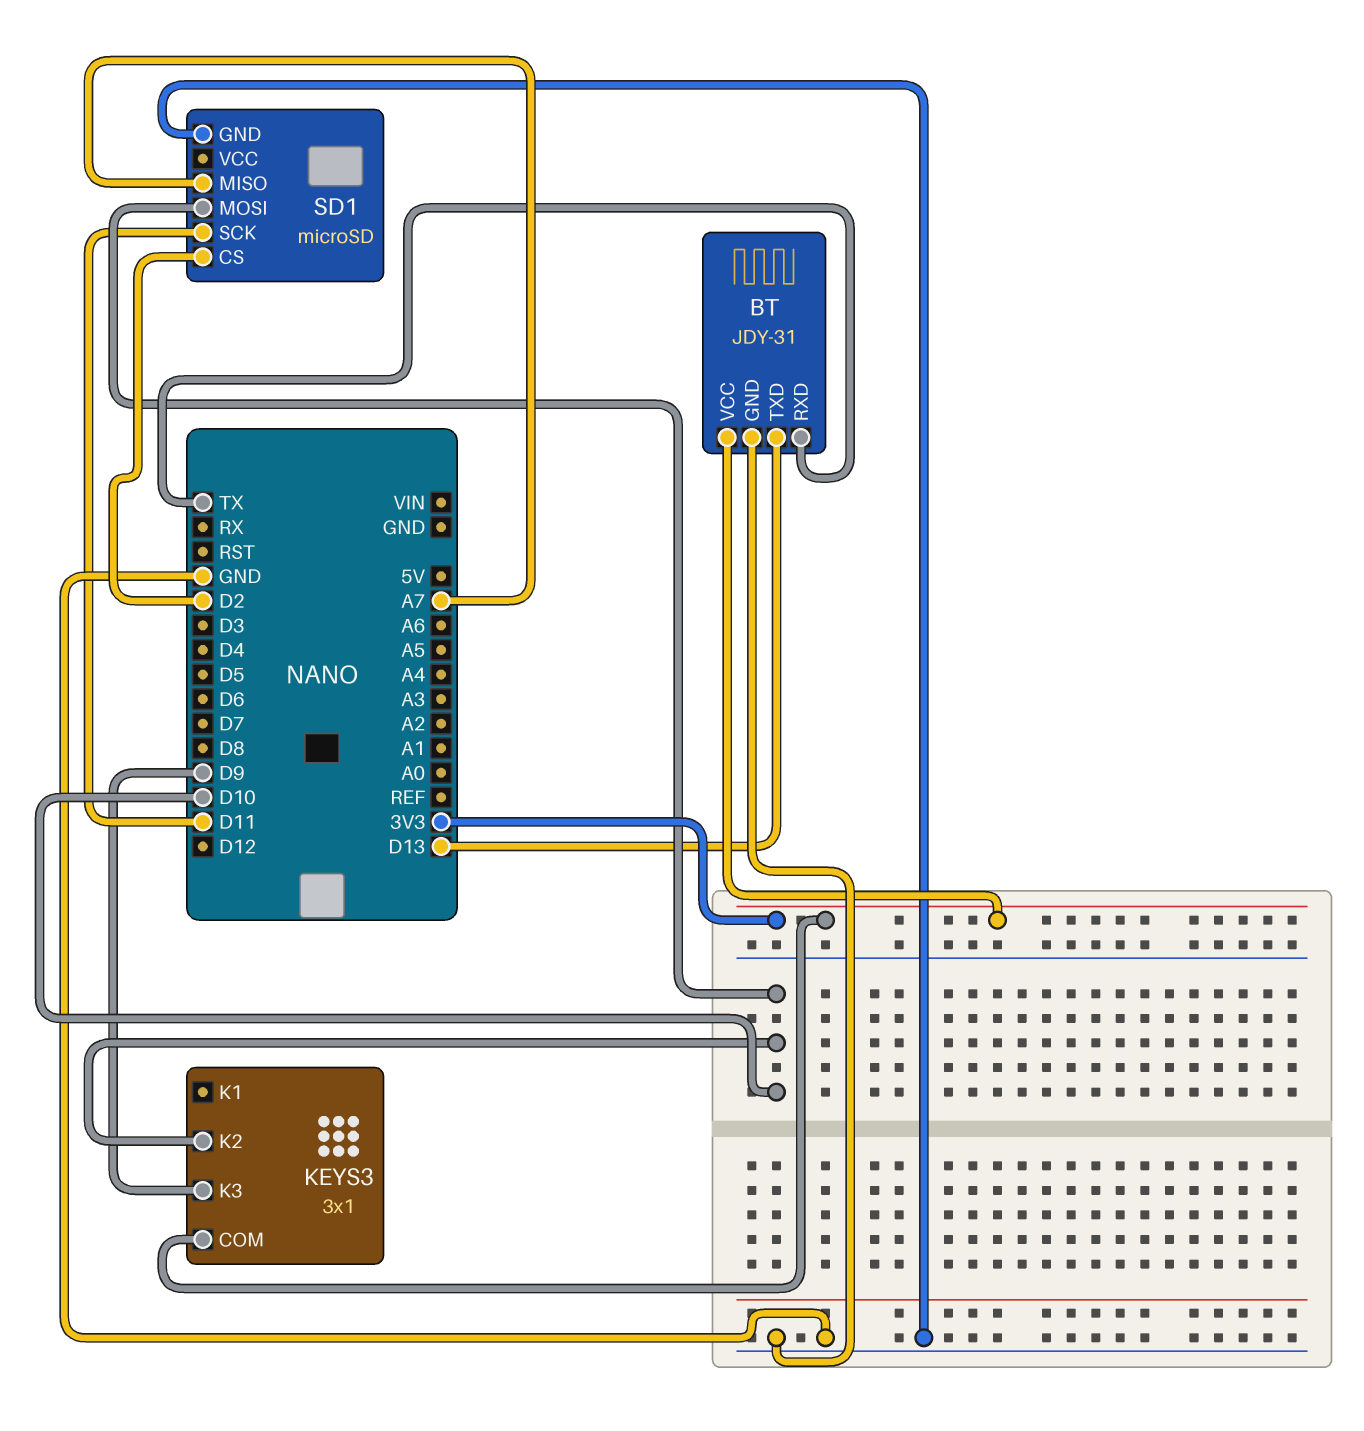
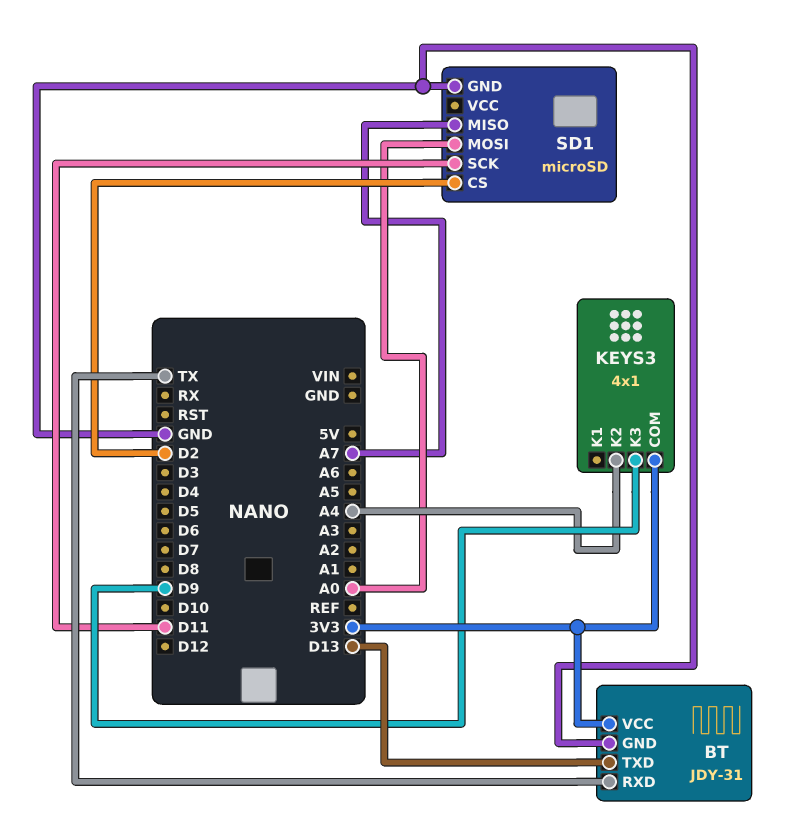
KEYS3: 3x1 -> 4x1
KEYS3 pin K2: D10 -> A4
SD1 pin MOSI: D10 -> A0

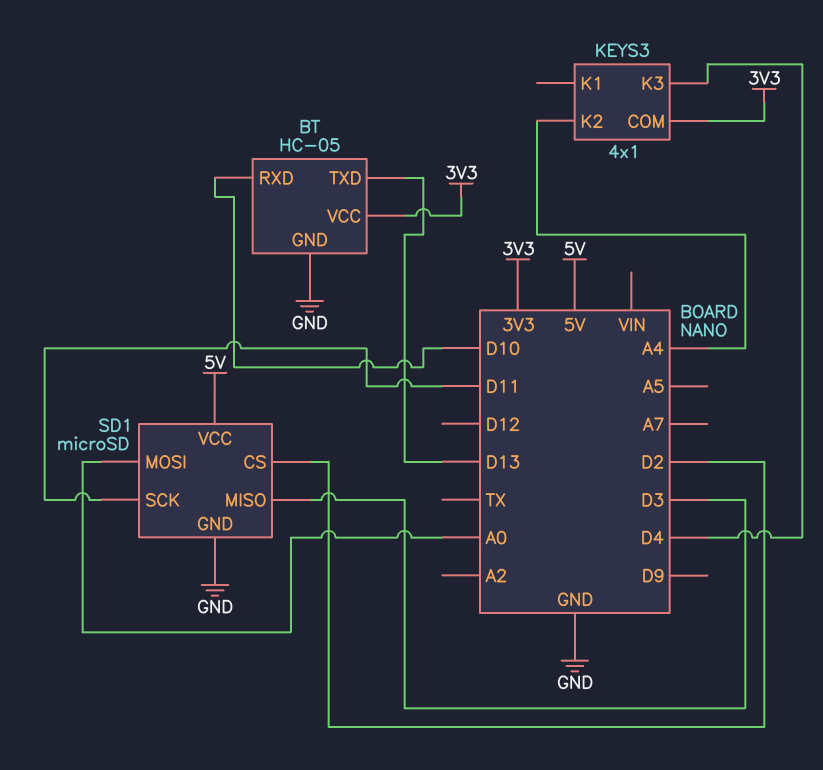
BT: JDY-31 -> HC-05
BT pin RXD: TX -> D10
KEYS3 pin K3: D9 -> D4
SD1 pin MISO: A7 -> D3
SD1 pin VCC: none -> 5V

